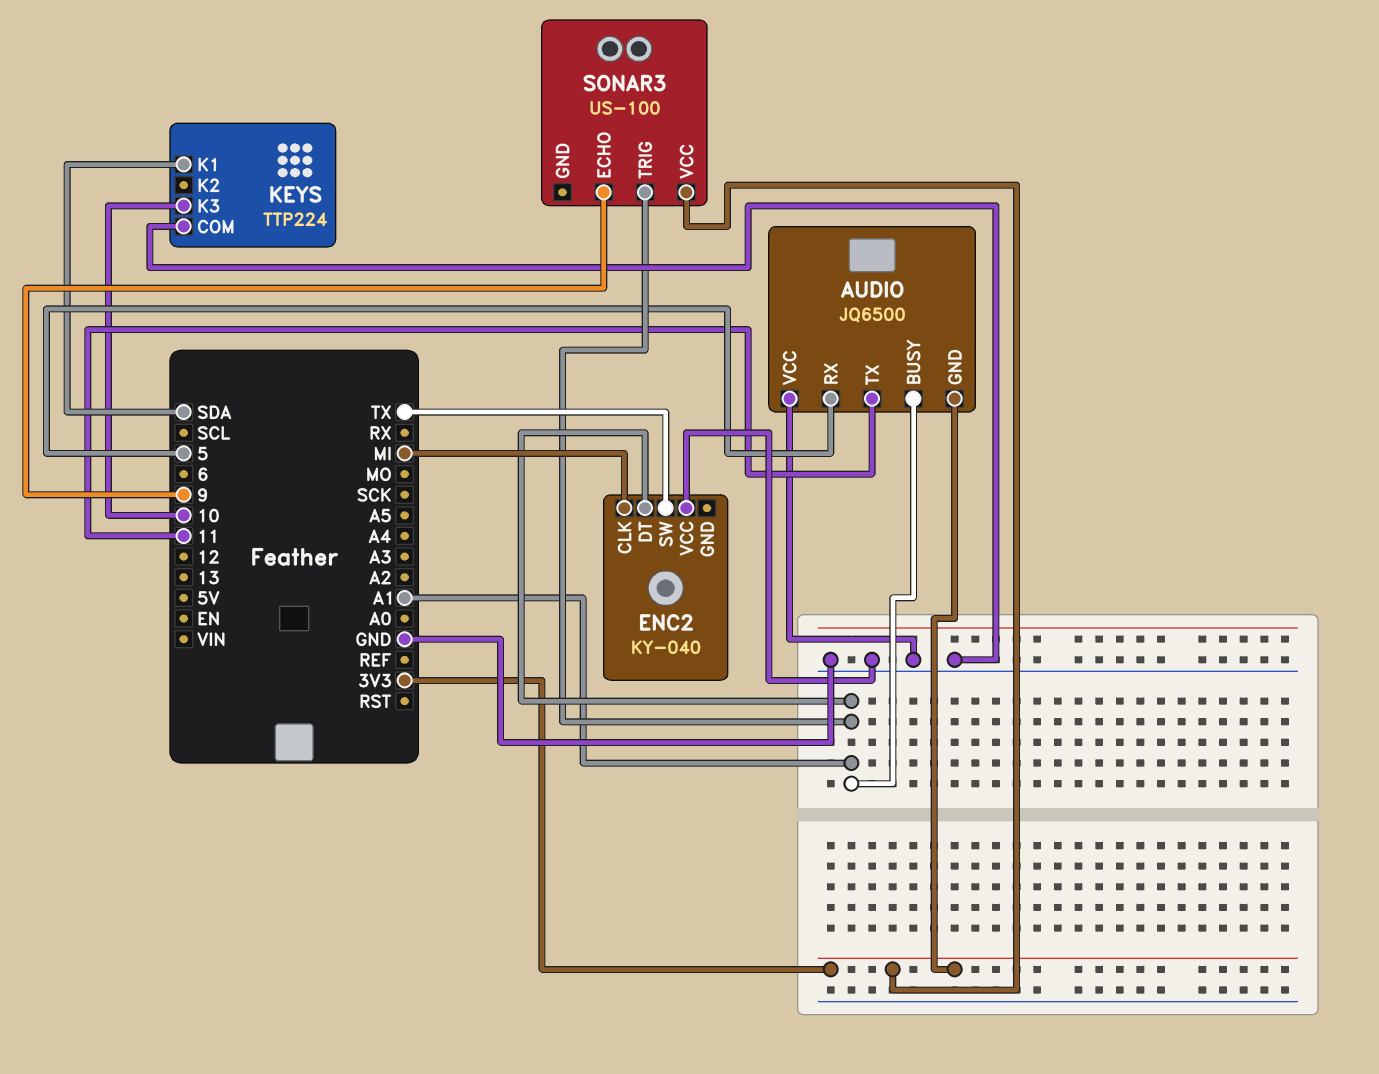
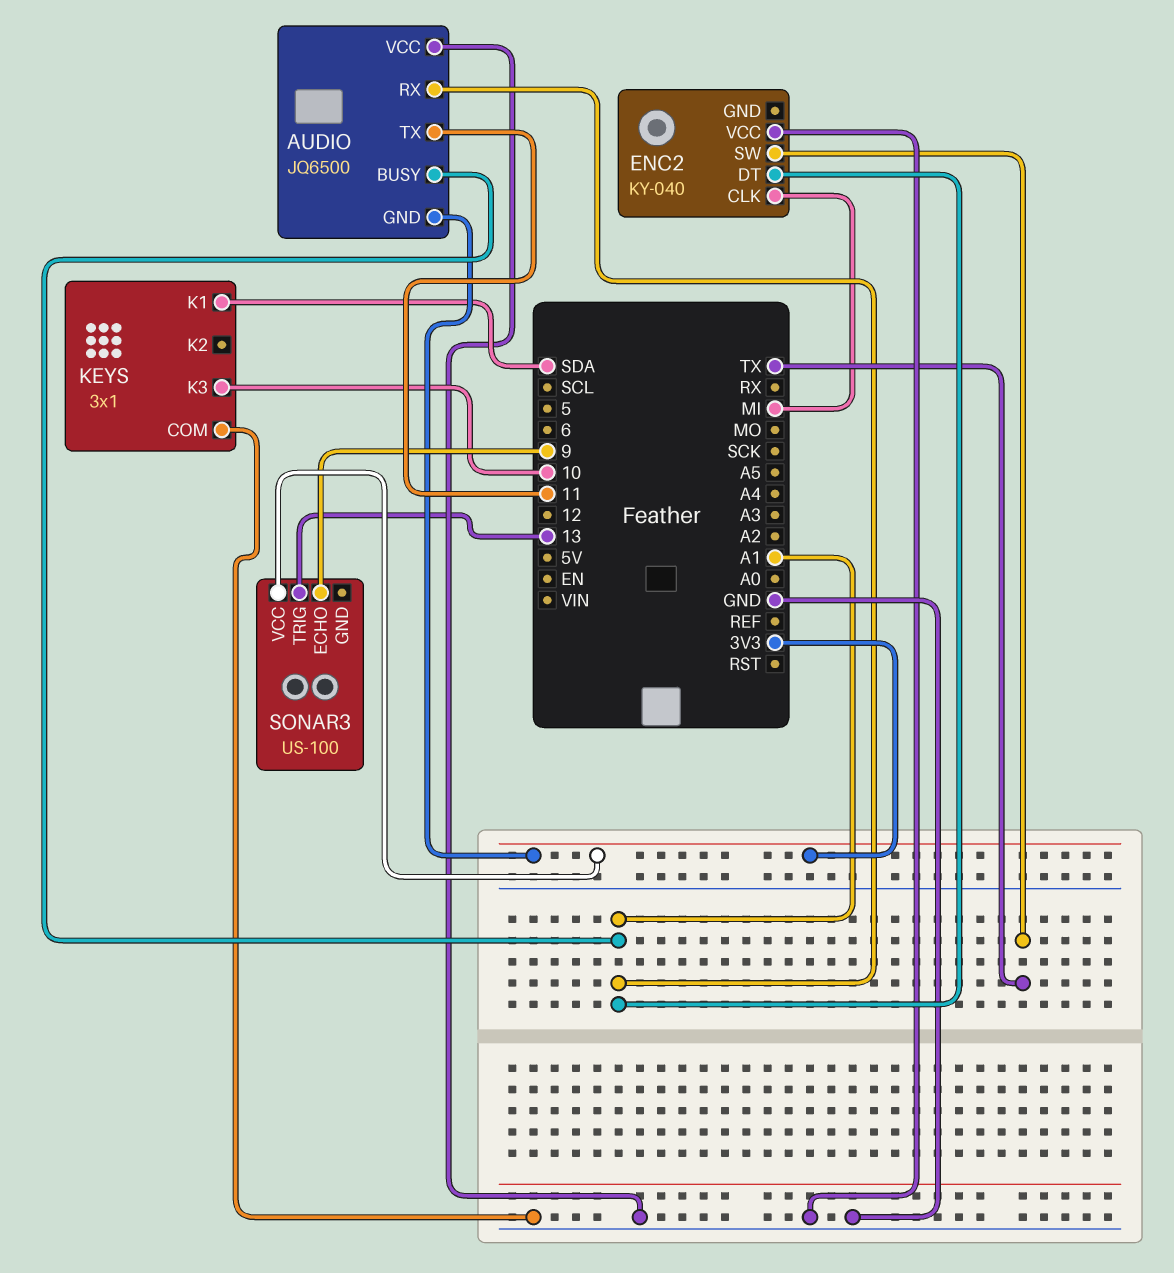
AUDIO pin RX: 5 -> A1
KEYS: TTP224 -> 3x1
SONAR3 pin TRIG: A1 -> 13

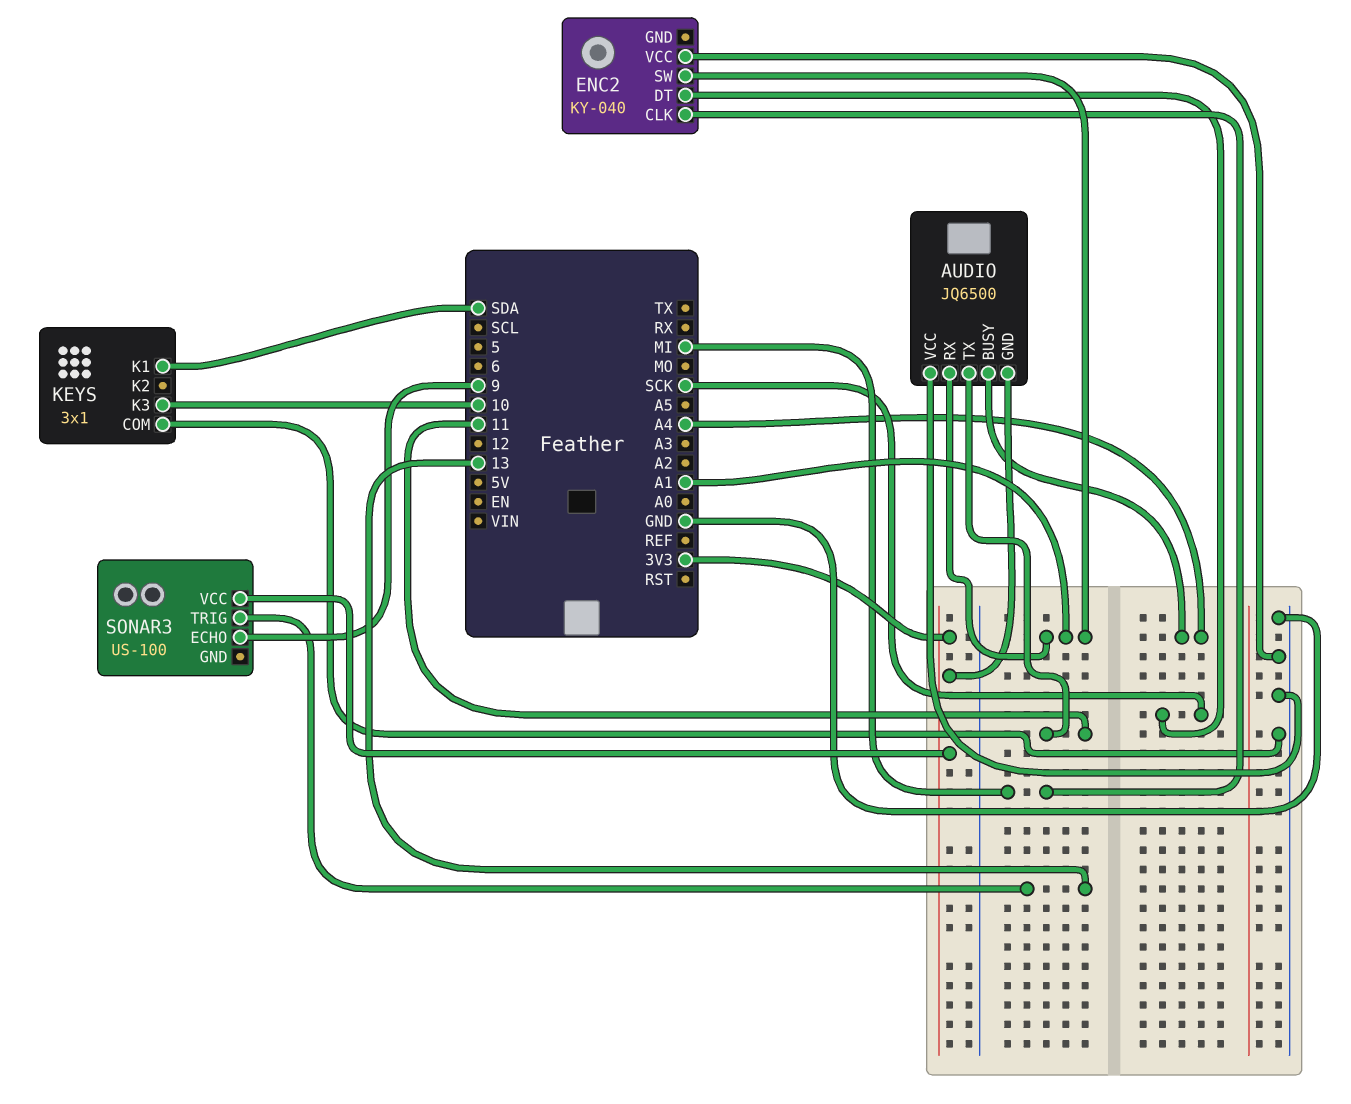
AUDIO pin BUSY: A1 -> A4
ENC2 pin DT: A1 -> SCK
ENC2 pin SW: TX -> A1

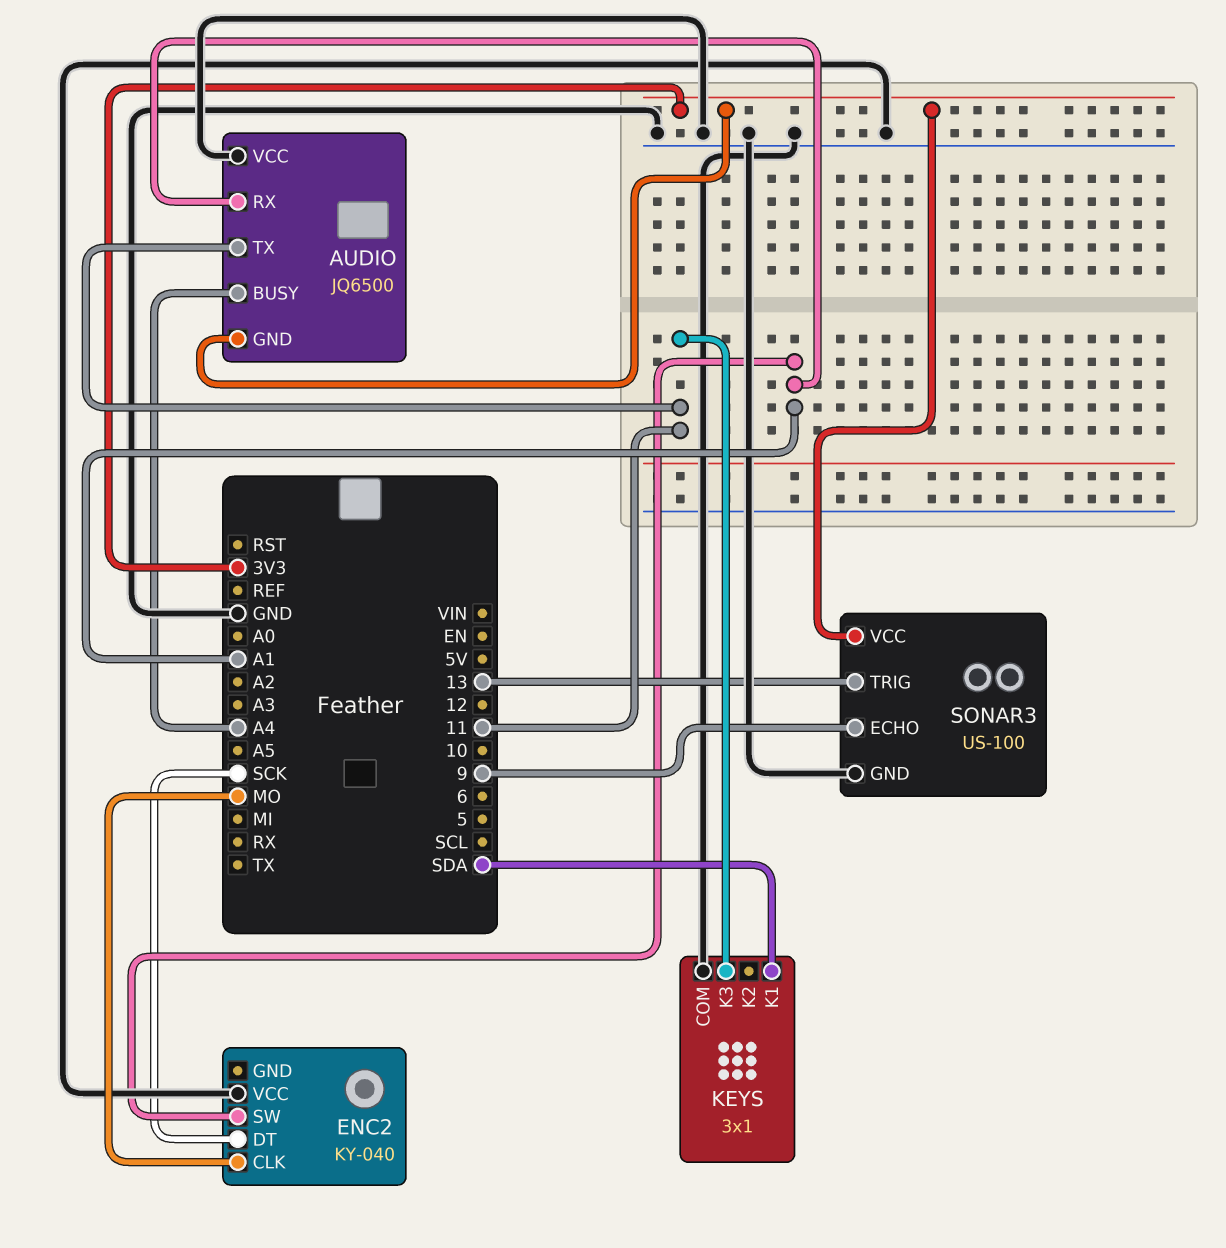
ENC2 pin CLK: MI -> MO
KEYS pin K3: 10 -> 11
SONAR3 pin GND: none -> GND

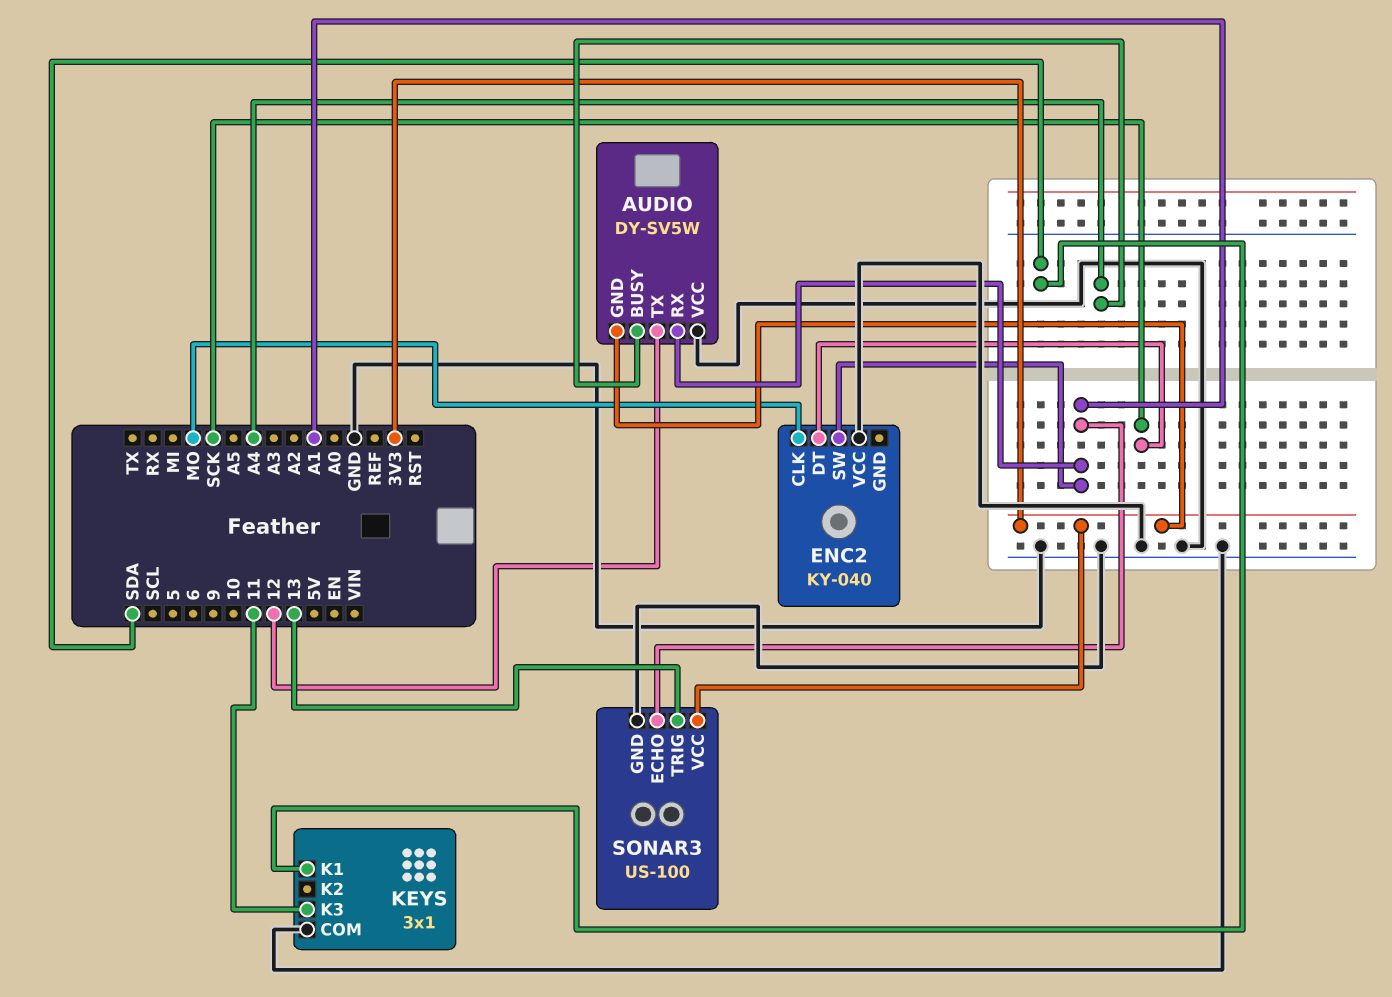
AUDIO: JQ6500 -> DY-SV5W
AUDIO pin TX: 11 -> 12
SONAR3 pin ECHO: 9 -> A1

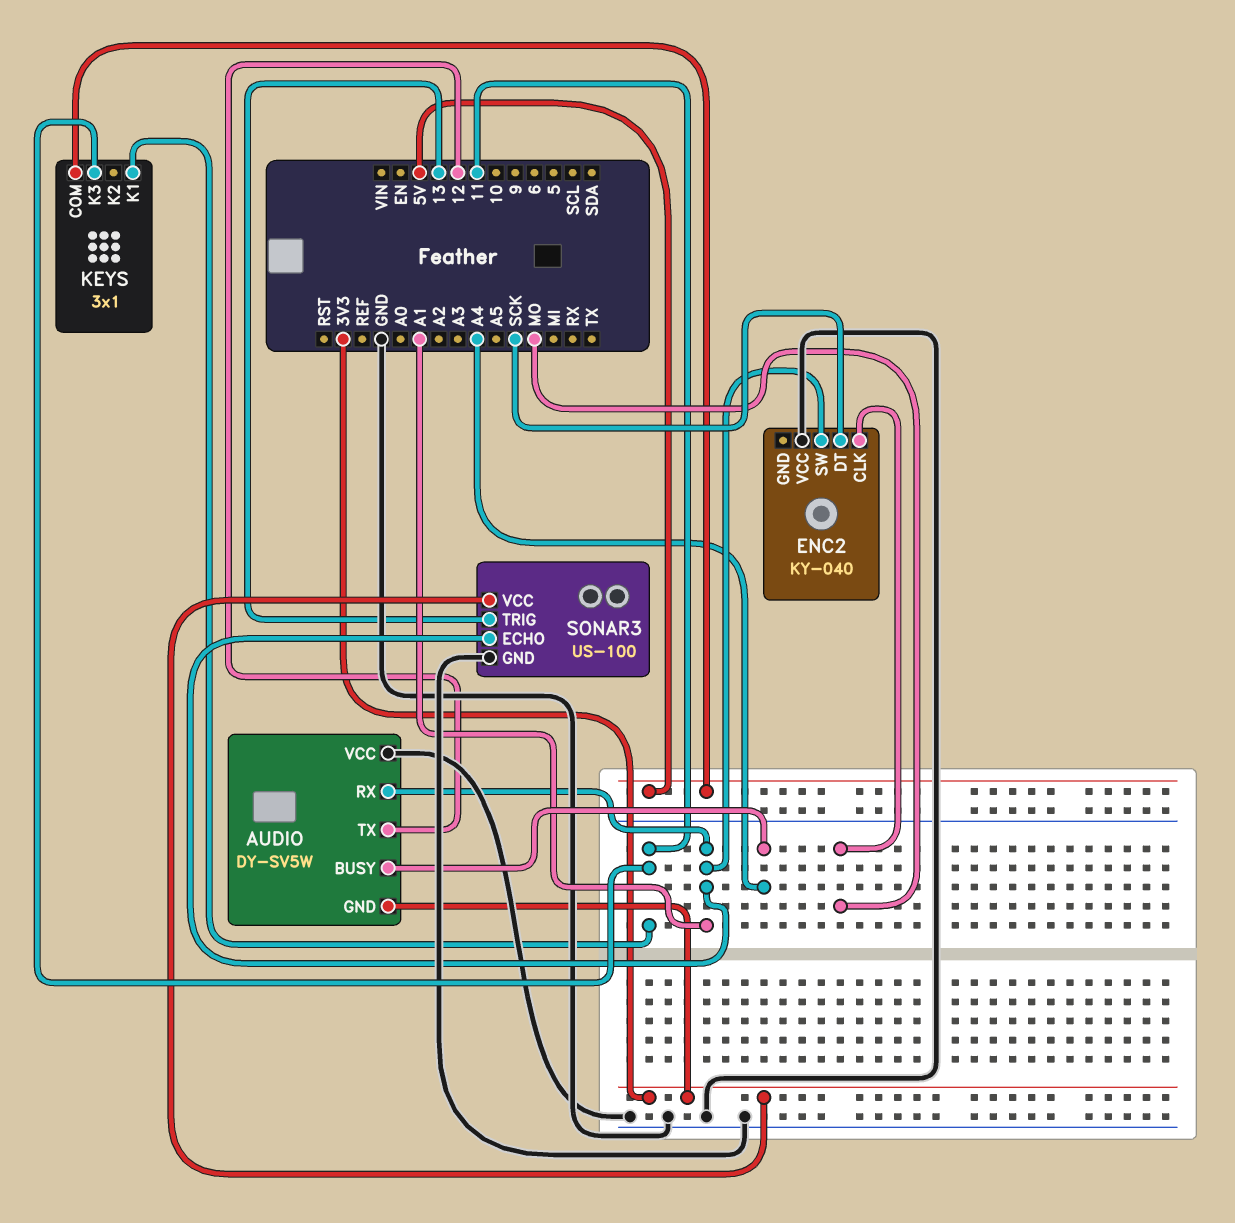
KEYS pin COM: GND -> 5V
KEYS pin K1: SDA -> 11

